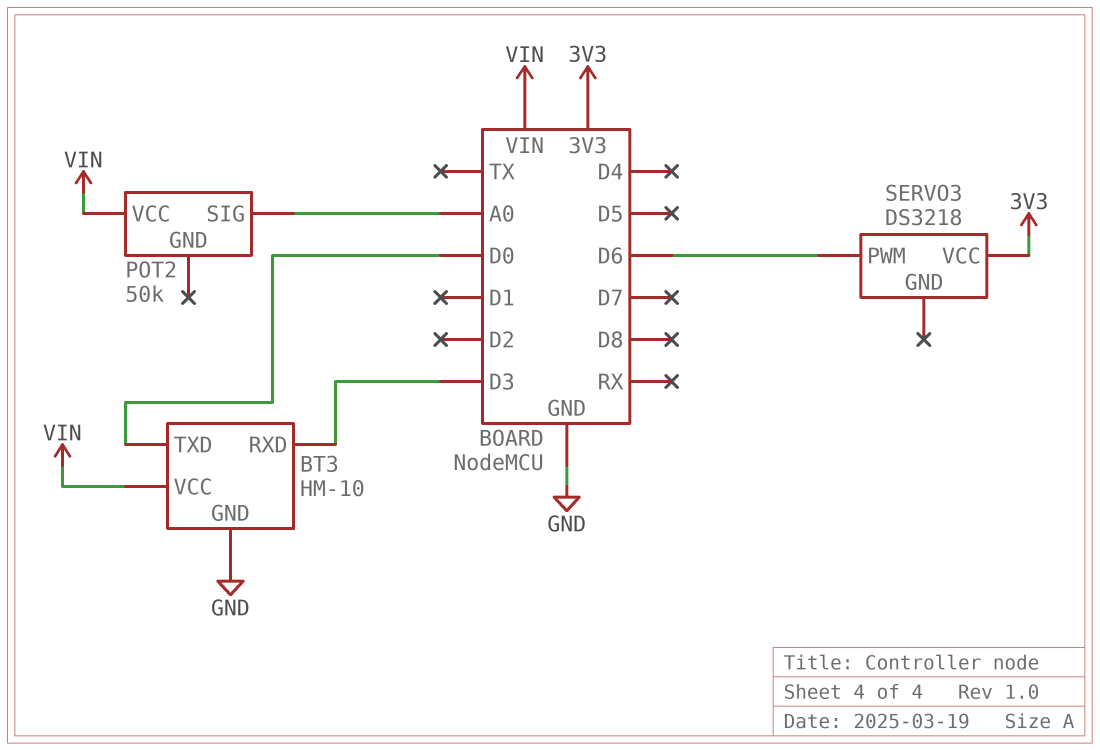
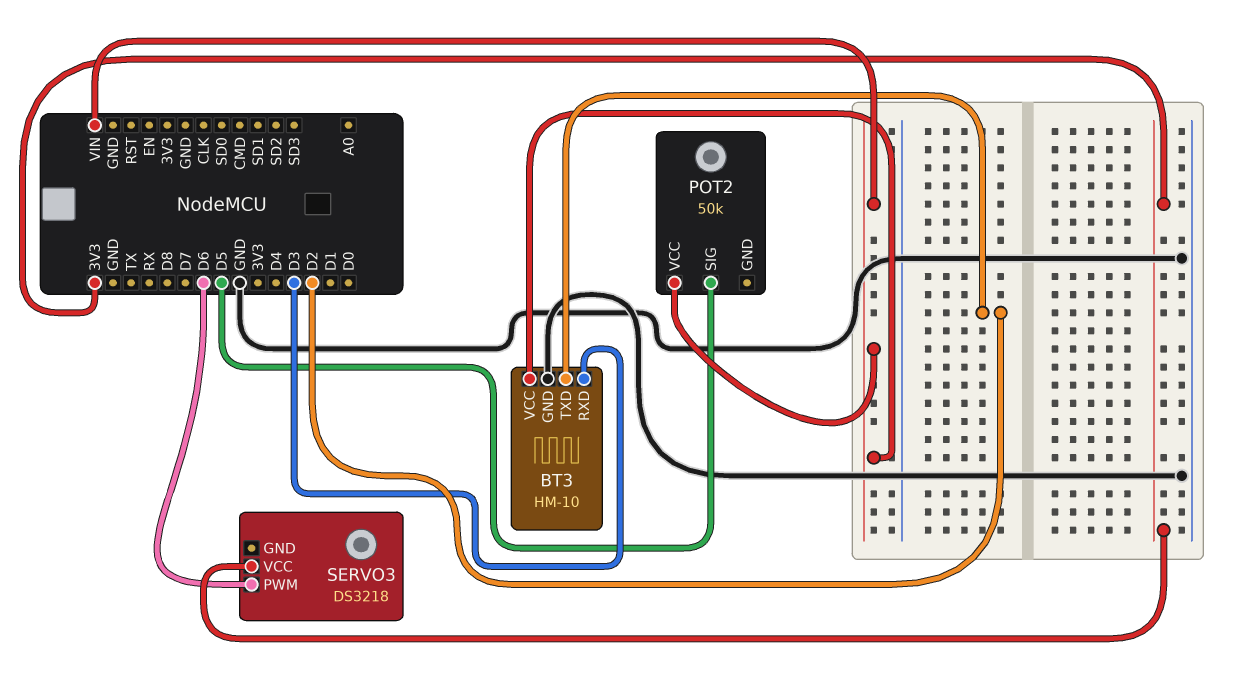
BT3 pin TXD: D0 -> D2
POT2 pin SIG: A0 -> D5

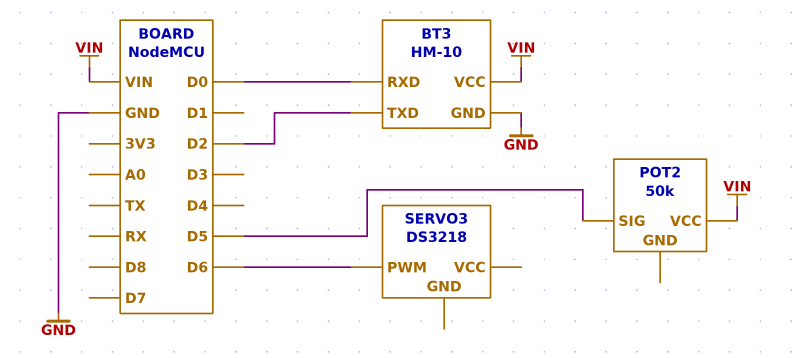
BT3 pin RXD: D3 -> D0
SERVO3 pin VCC: 3V3 -> none

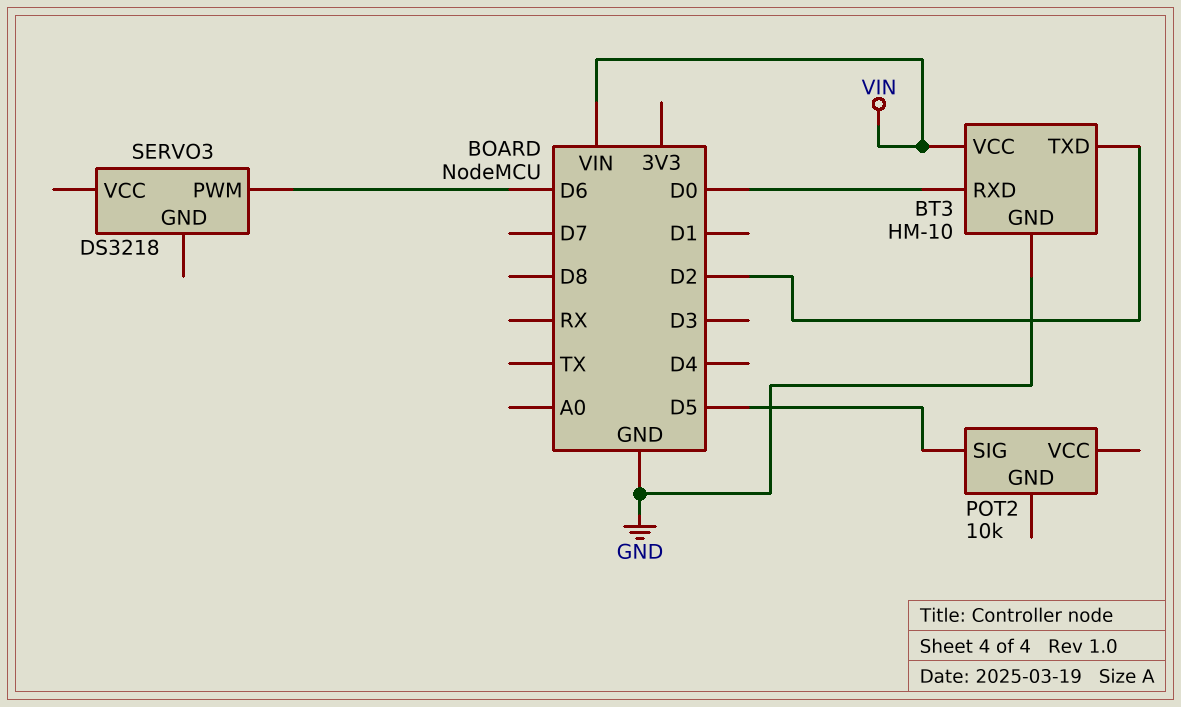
POT2: 50k -> 10k
POT2 pin VCC: VIN -> none

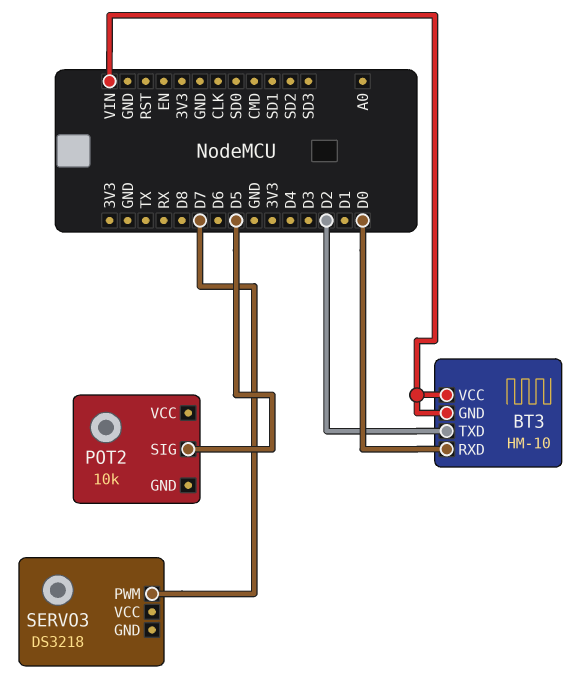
BT3 pin GND: GND -> VIN
SERVO3 pin PWM: D6 -> D7

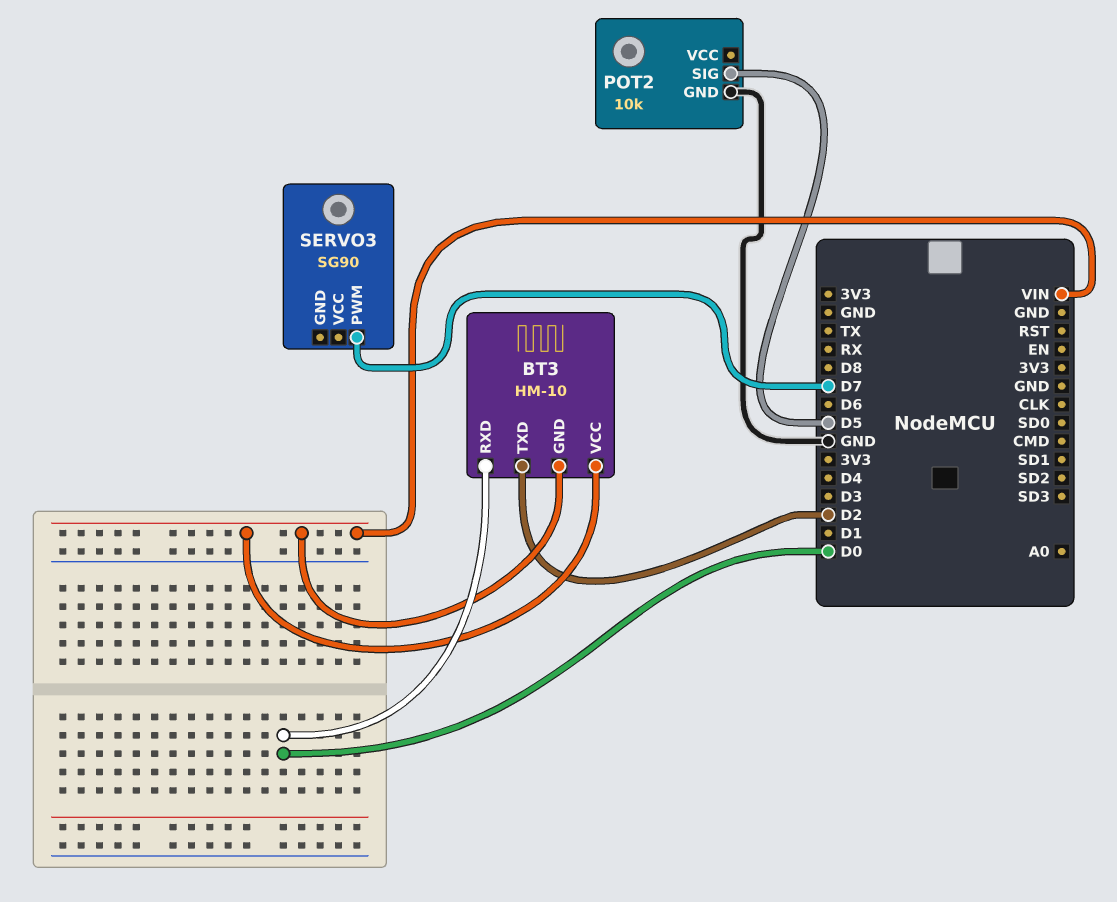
POT2 pin GND: none -> GND
SERVO3: DS3218 -> SG90

